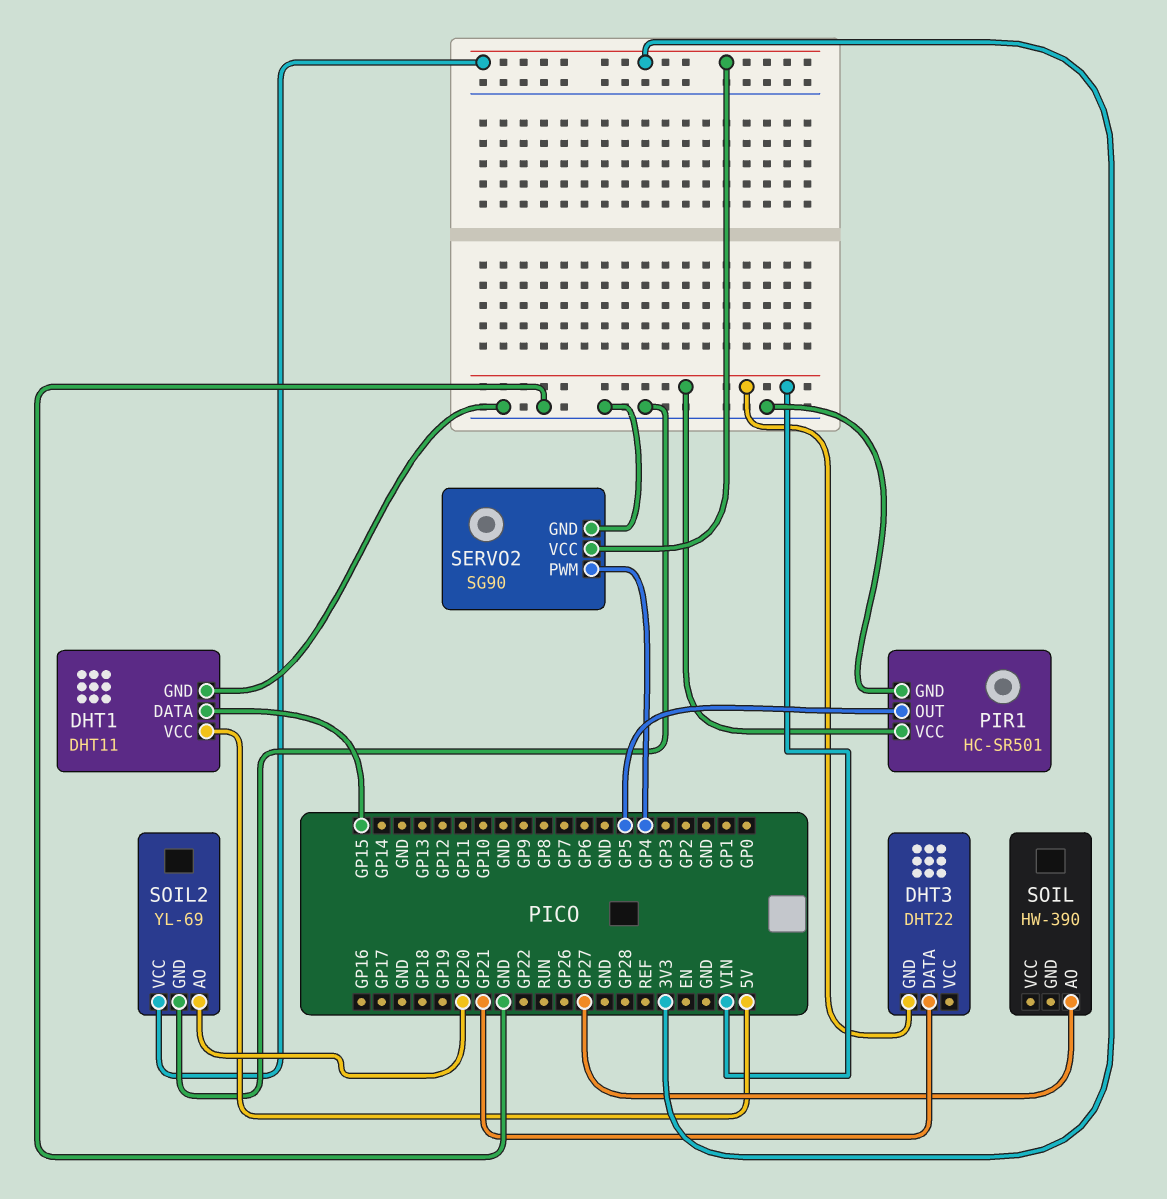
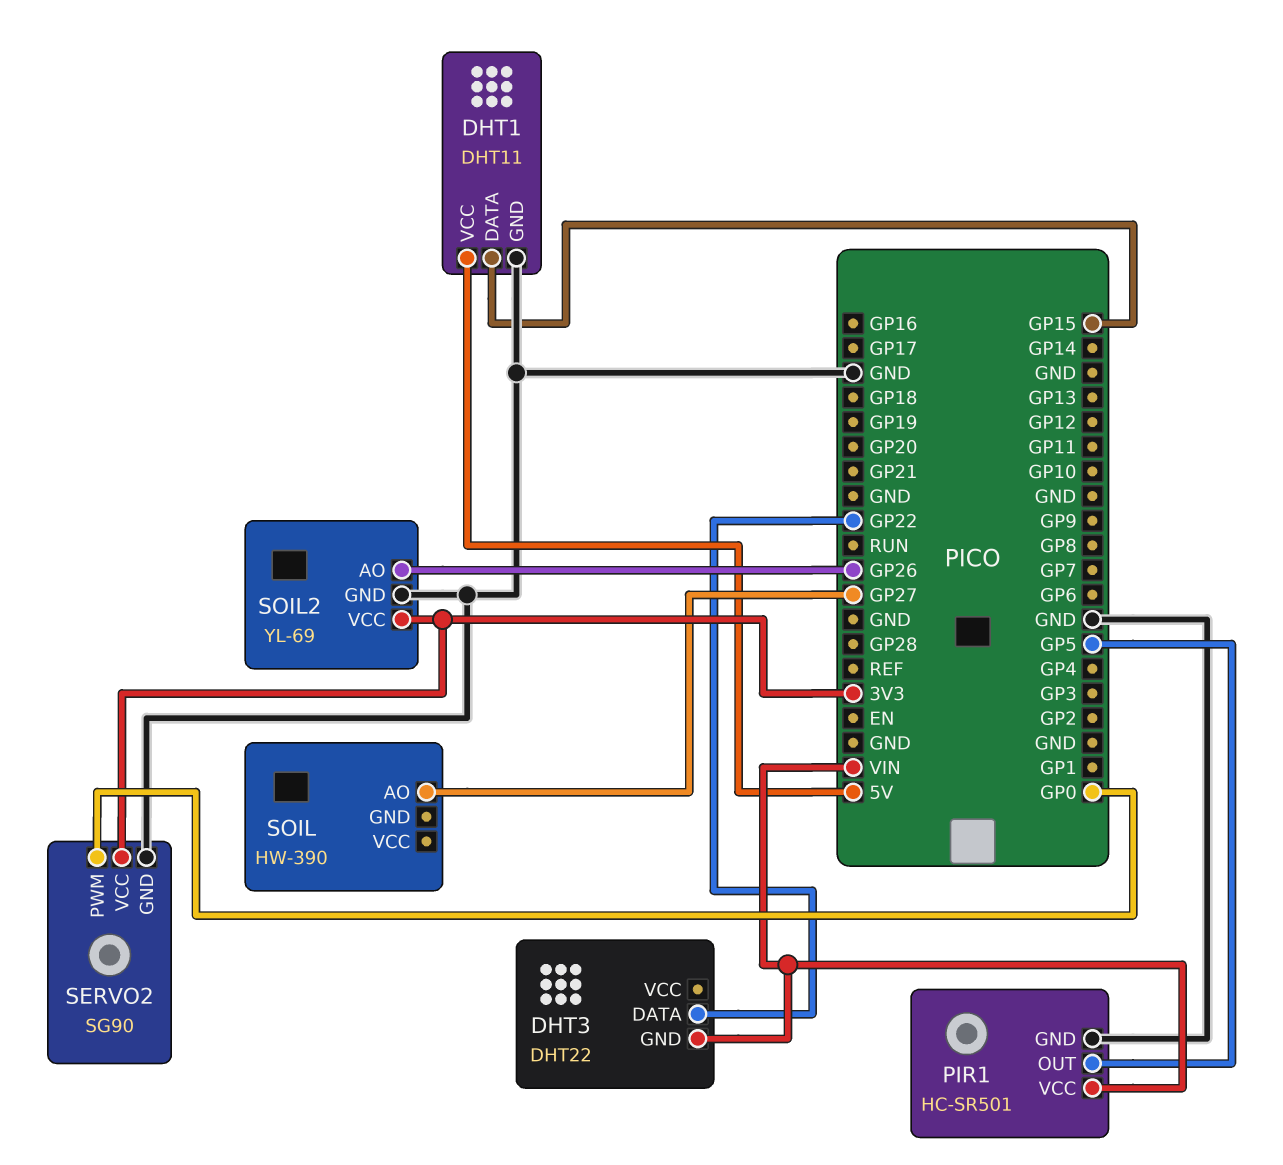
DHT3 pin DATA: GP21 -> GP22
SERVO2 pin PWM: GP4 -> GP0
SOIL2 pin AO: GP20 -> GP26

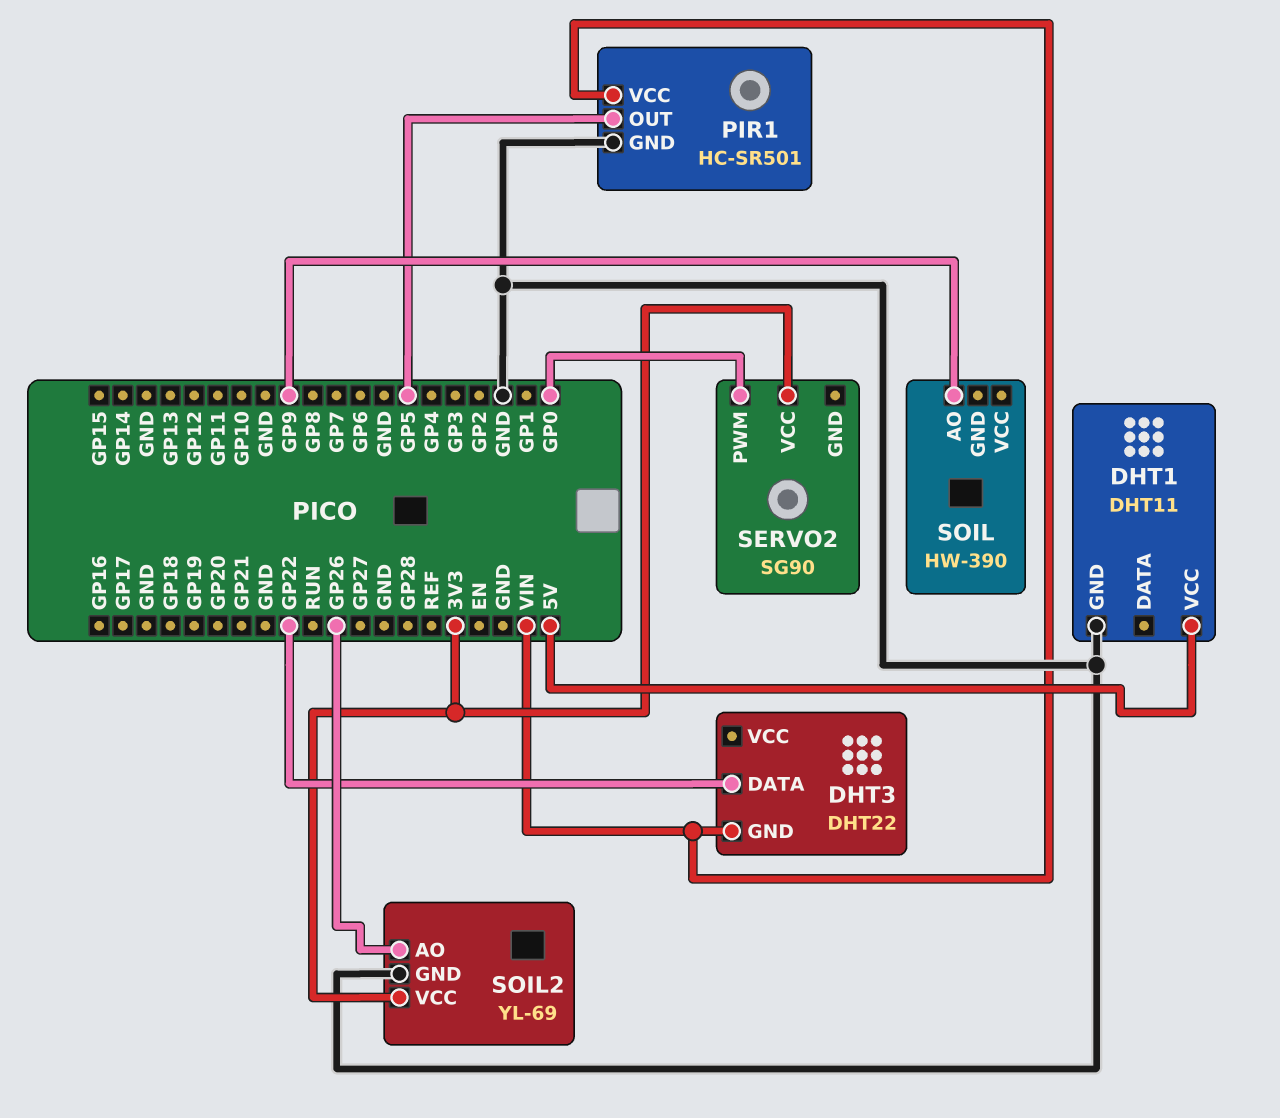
DHT1 pin DATA: GP15 -> none
SERVO2 pin GND: GND -> none
SOIL pin AO: GP27 -> GP9

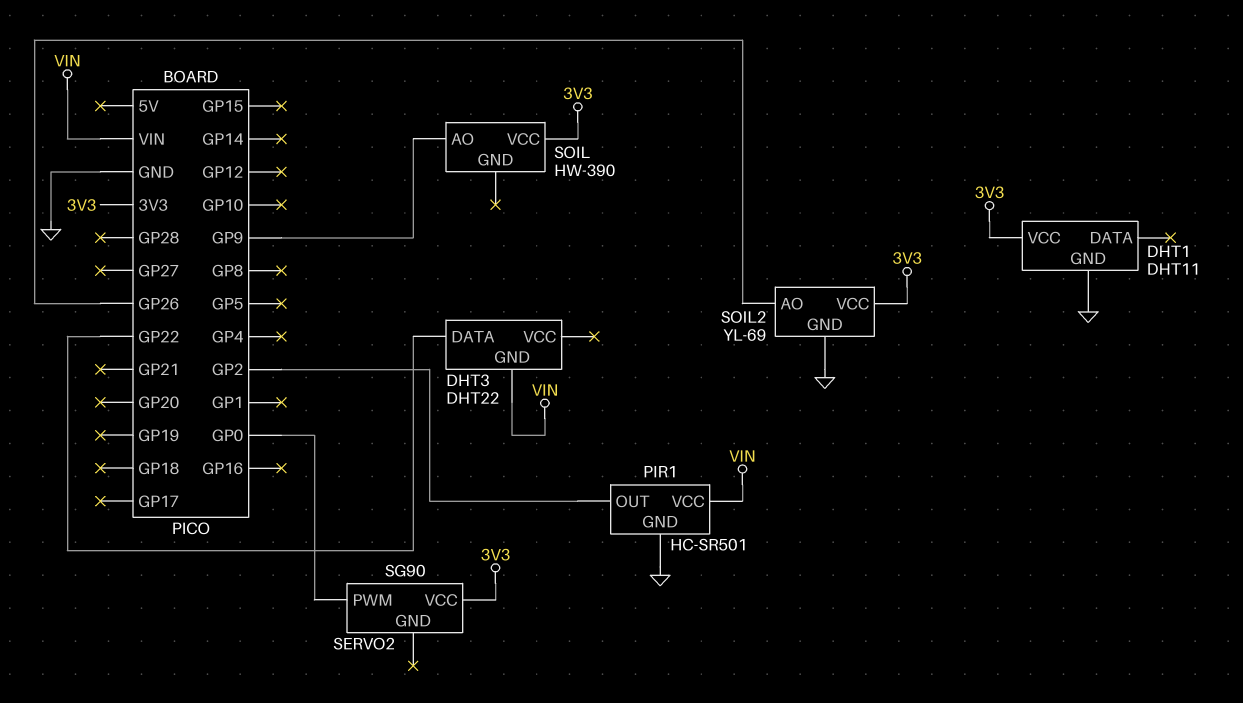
DHT1 pin VCC: 5V -> 3V3
PIR1 pin OUT: GP5 -> GP2
SOIL pin VCC: none -> 3V3

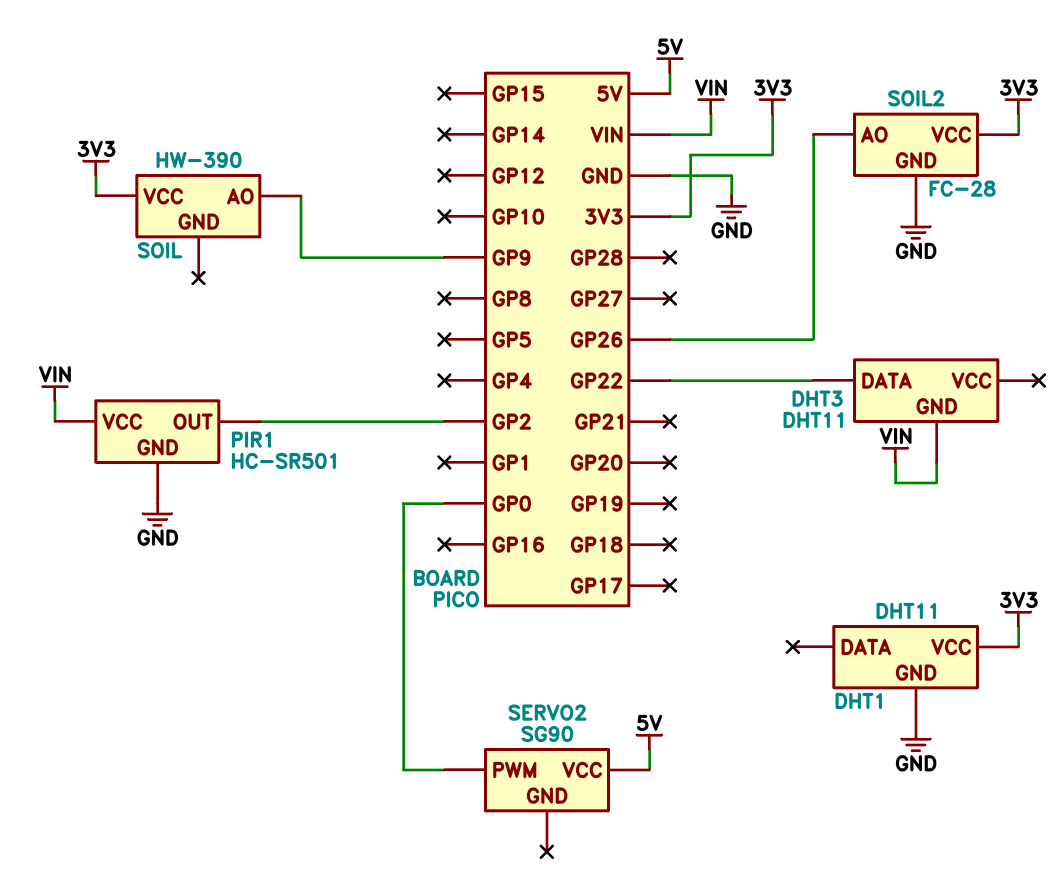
DHT3: DHT22 -> DHT11
SERVO2 pin VCC: 3V3 -> 5V
SOIL2: YL-69 -> FC-28

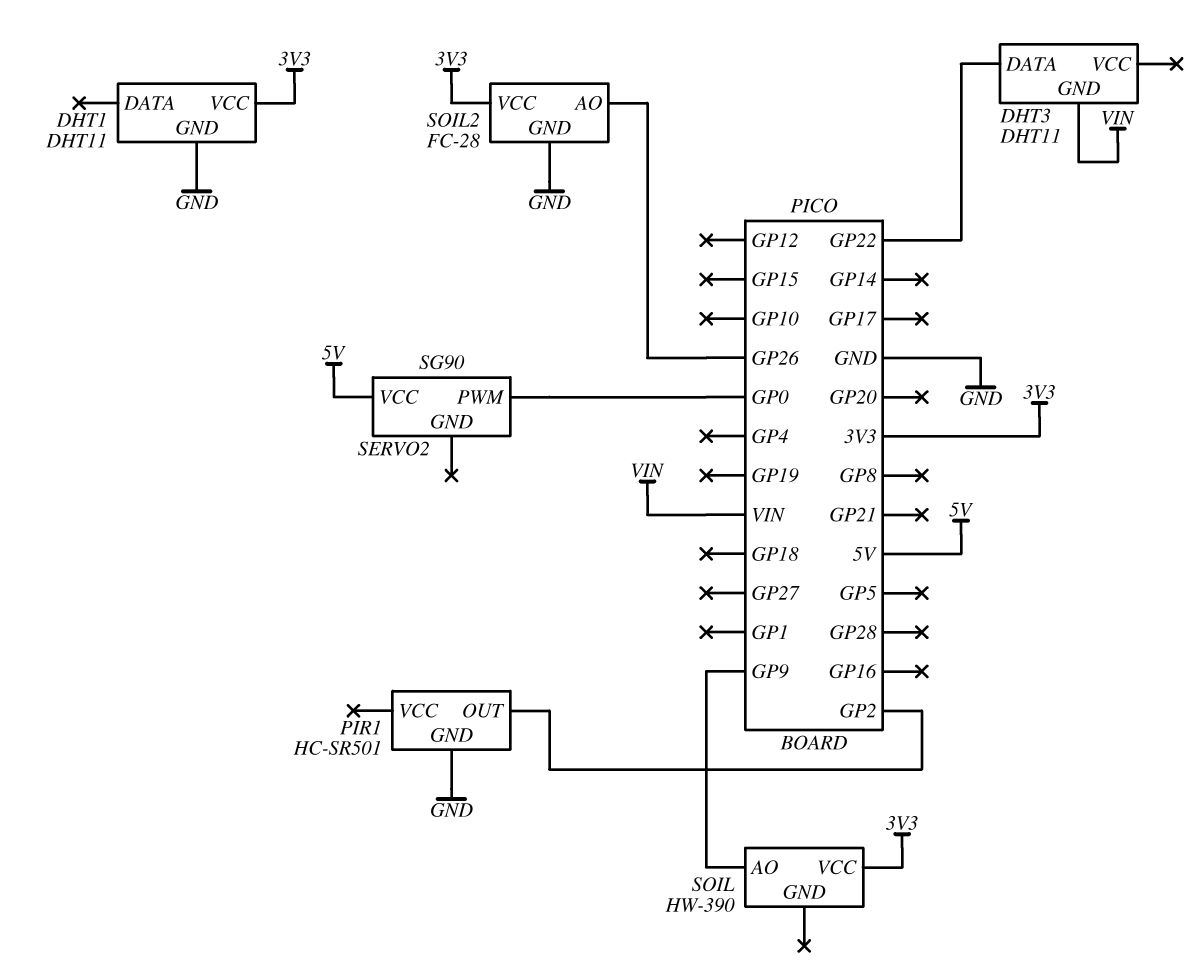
PIR1 pin VCC: VIN -> none

